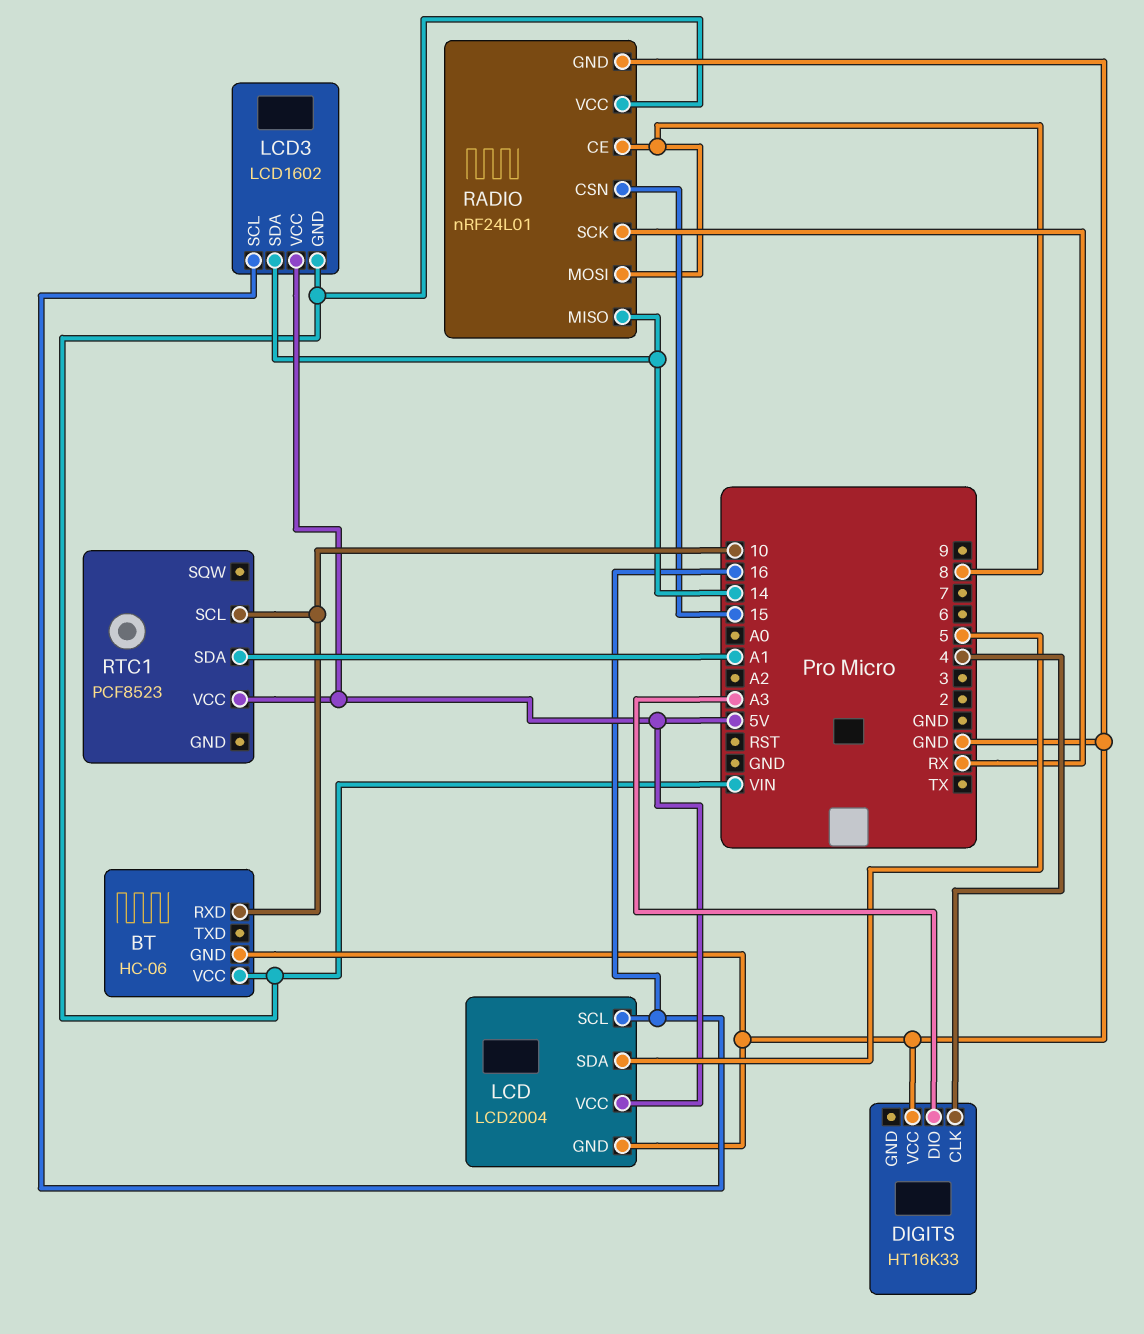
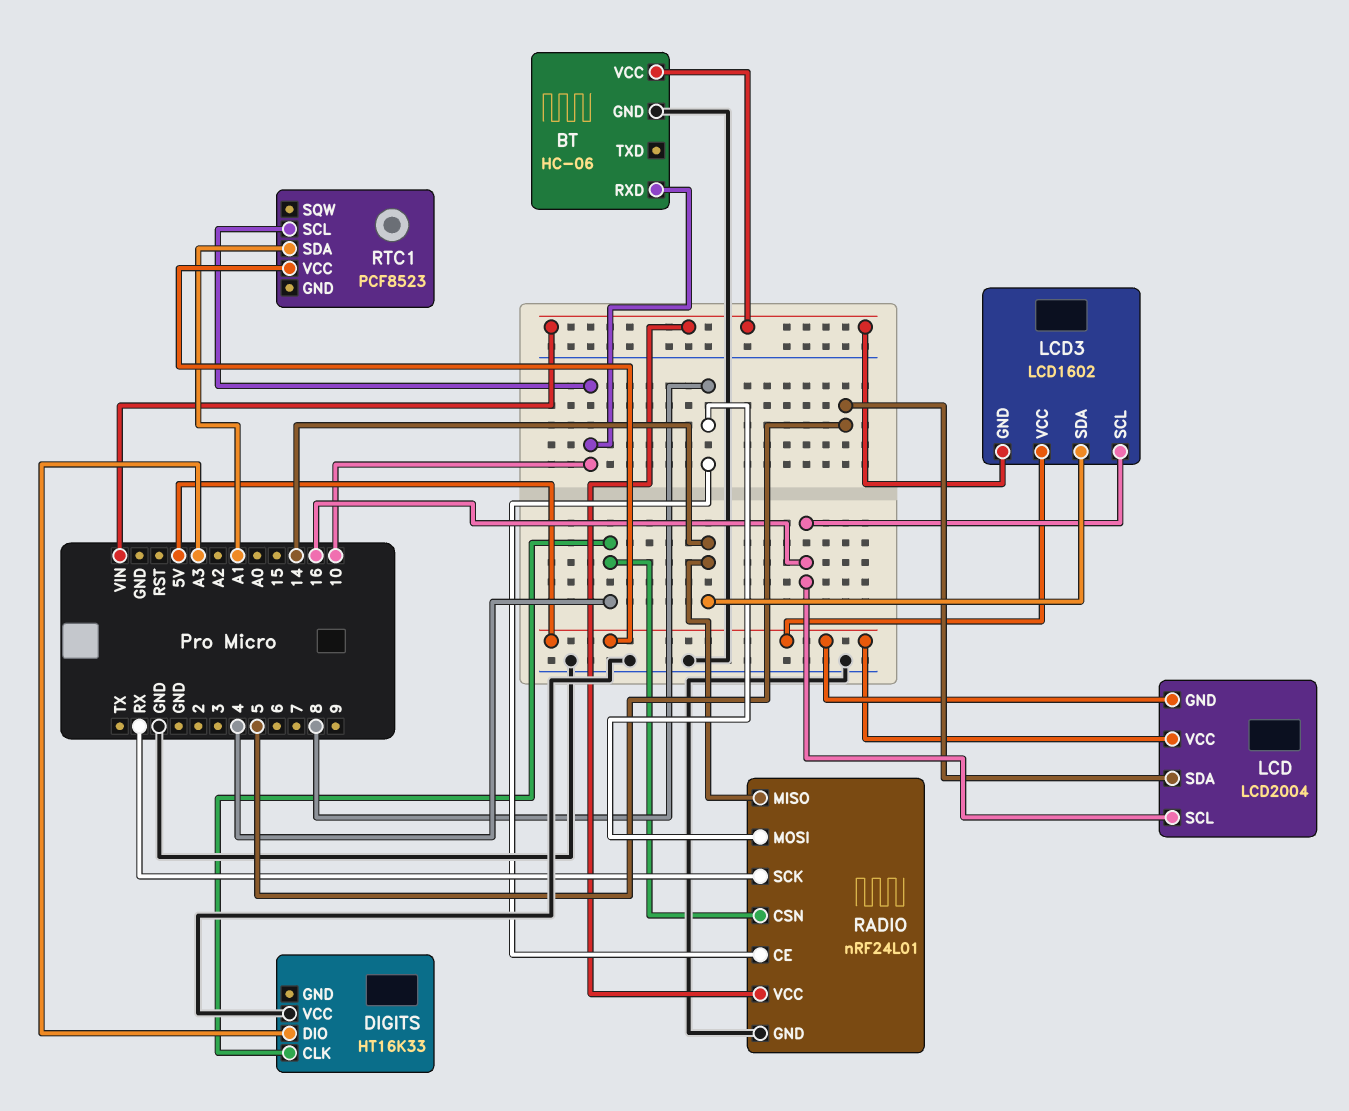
LCD pin GND: GND -> 5V
RADIO pin CSN: 15 -> 4

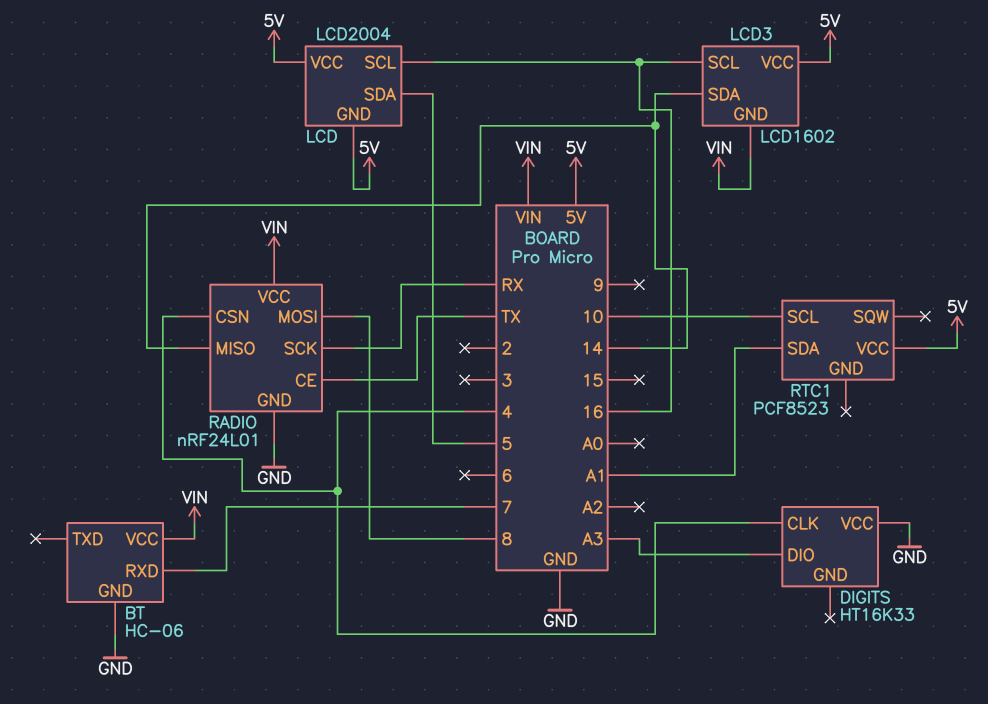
BT pin RXD: 10 -> 7
RADIO pin CE: 8 -> TX

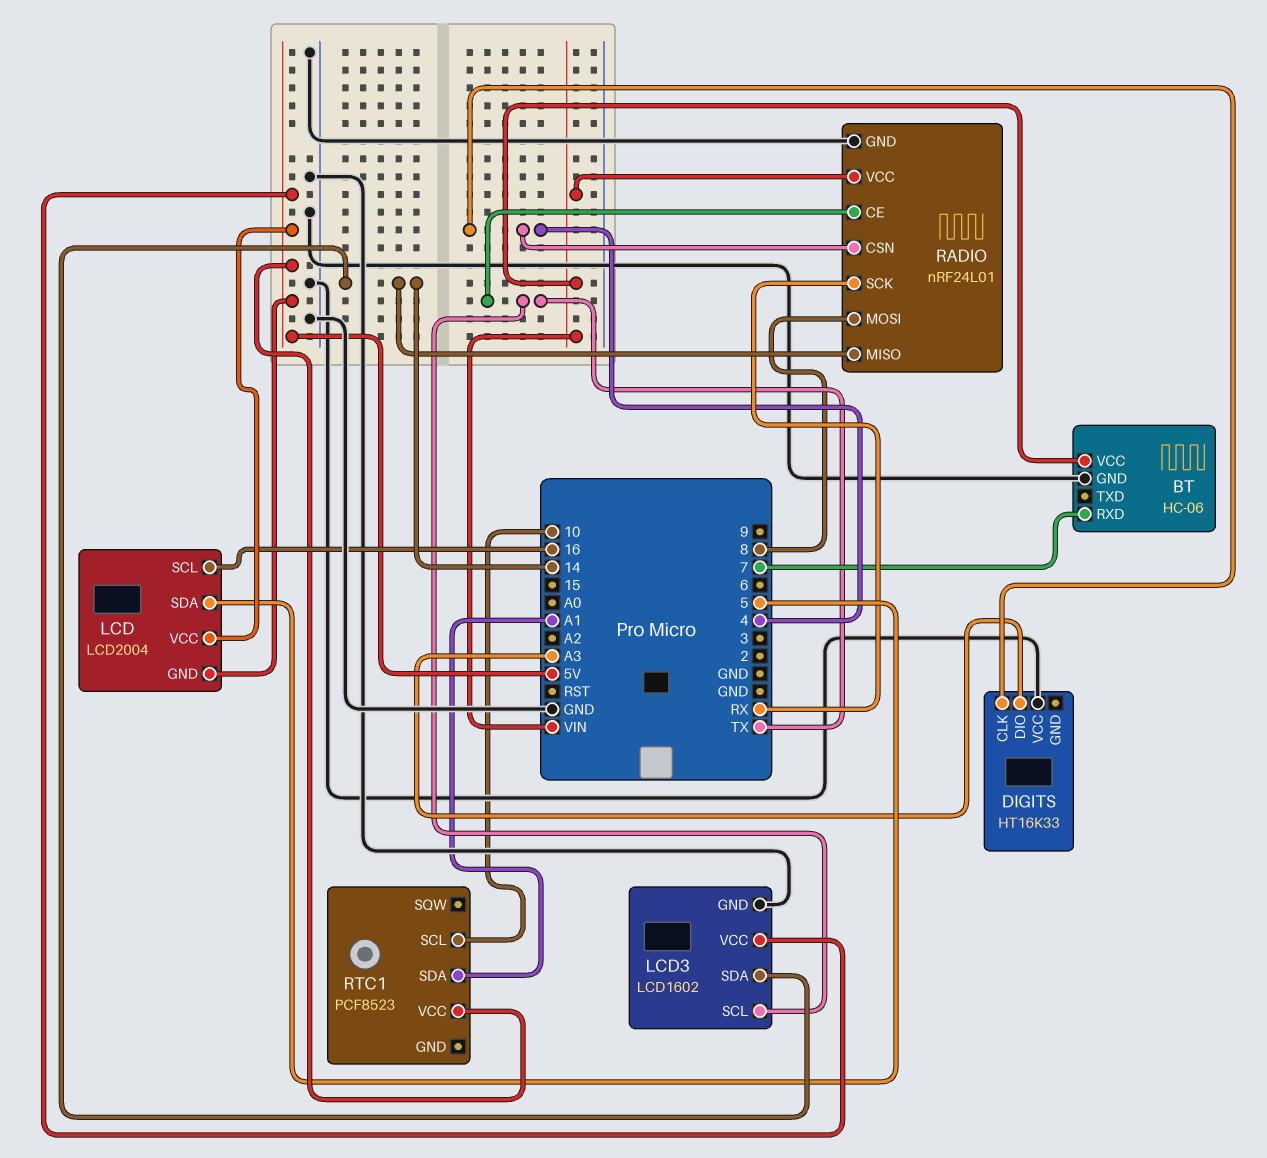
LCD3 pin GND: VIN -> GND
LCD3 pin SCL: 16 -> TX

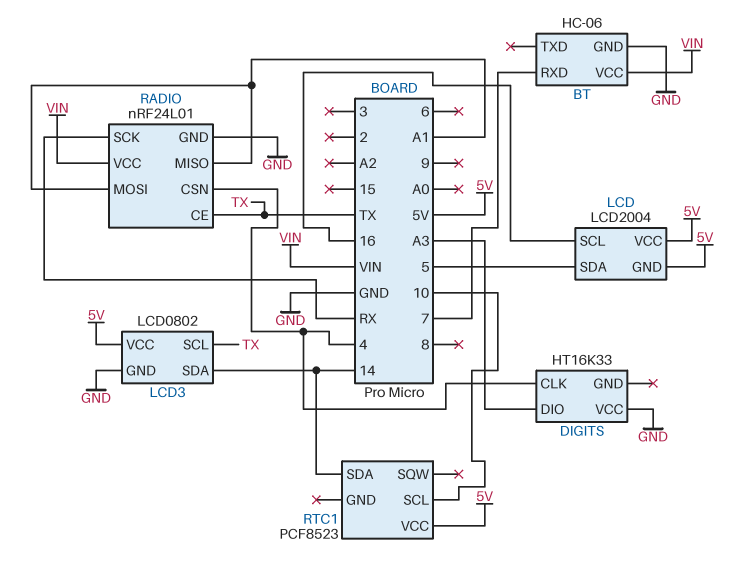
LCD3: LCD1602 -> LCD0802
RADIO pin MISO: 14 -> A1
RADIO pin MOSI: 8 -> A1
RTC1 pin SDA: A1 -> 14

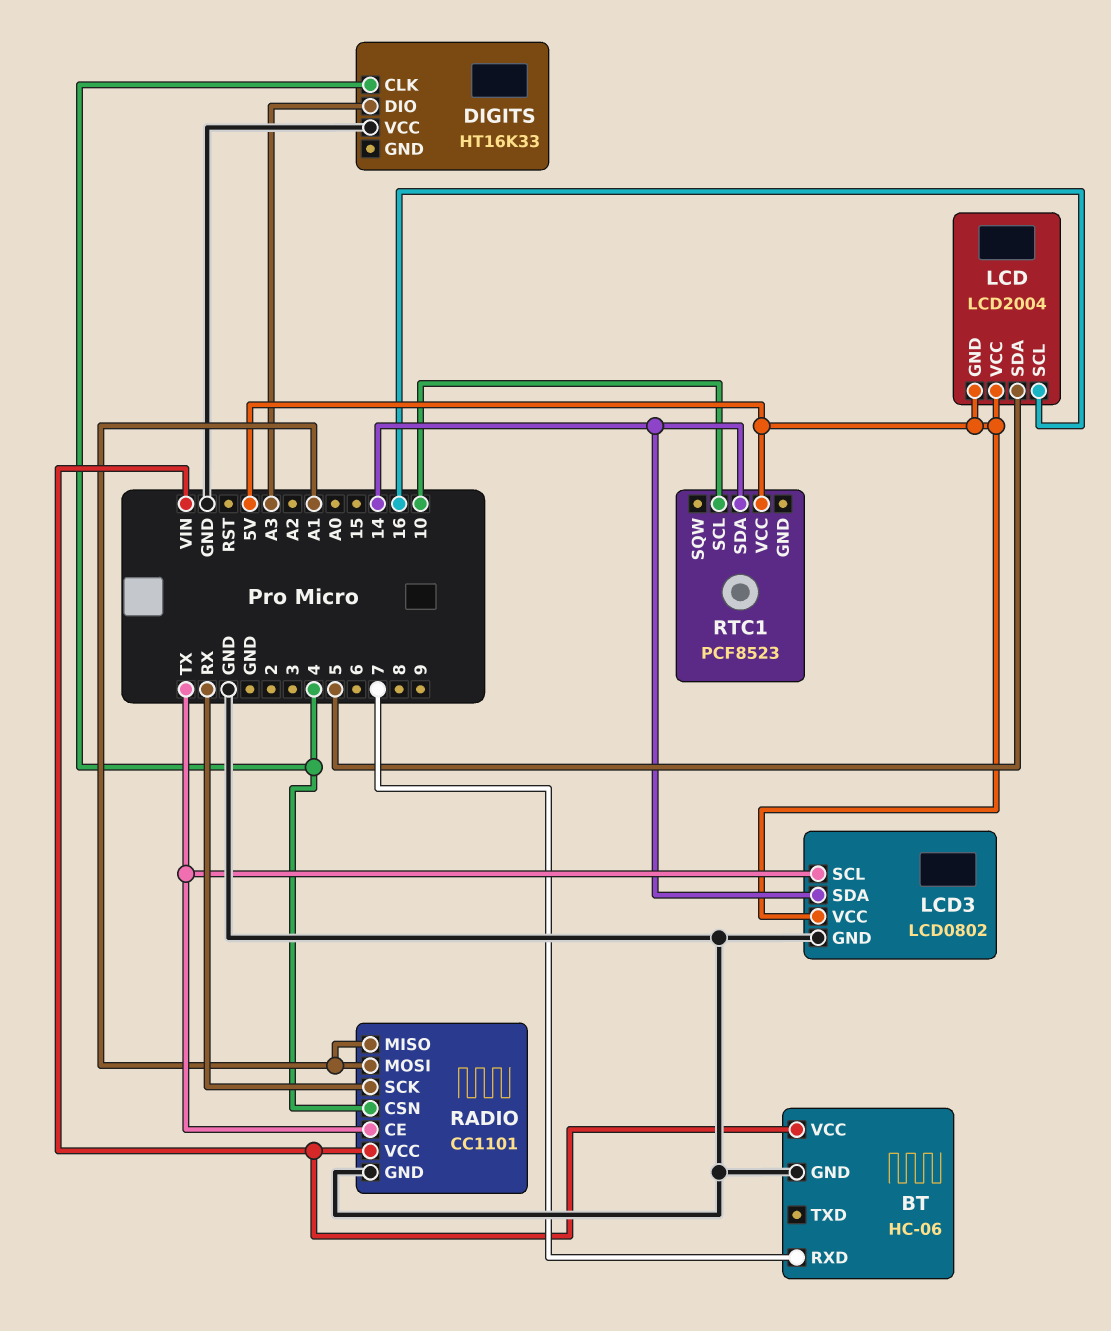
RADIO: nRF24L01 -> CC1101

